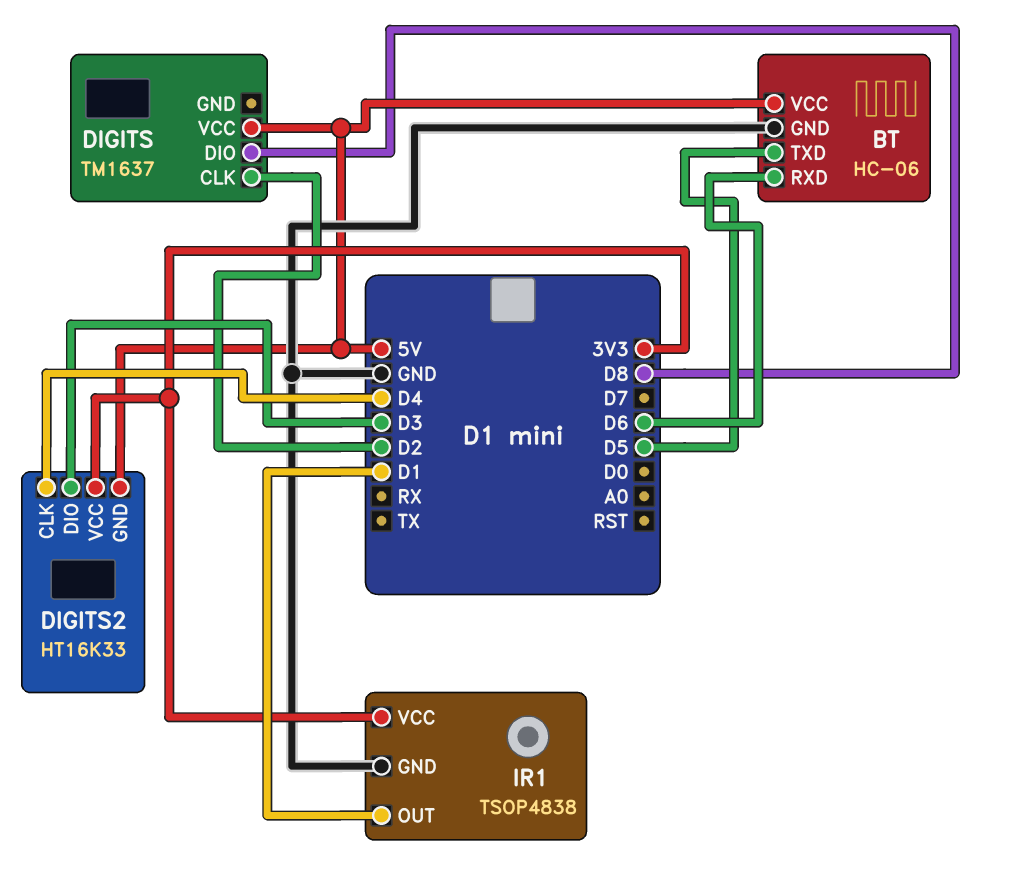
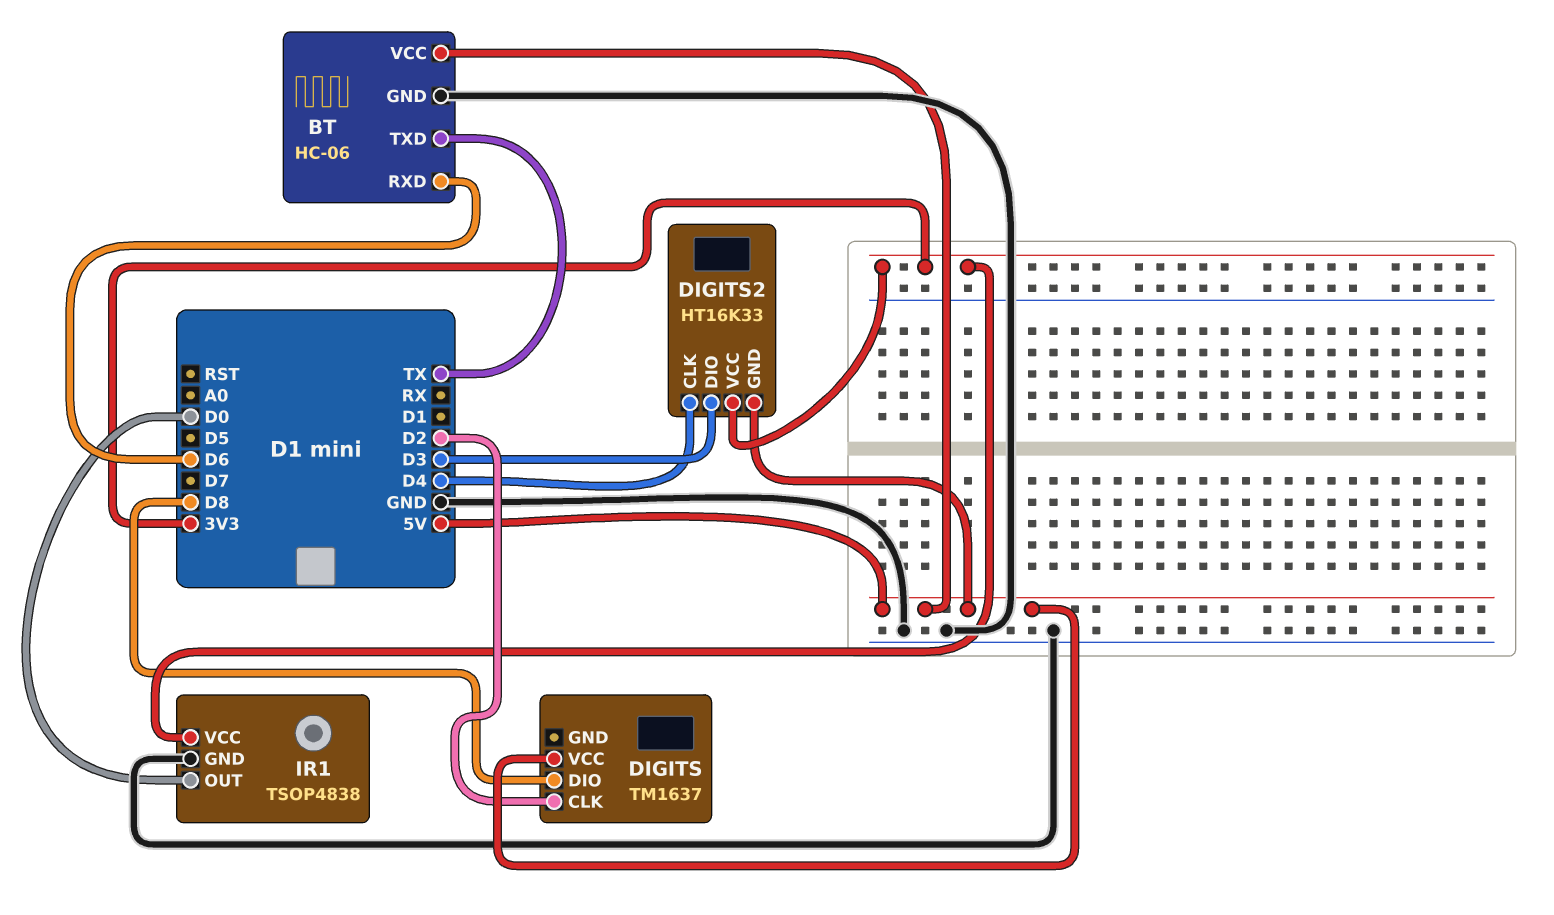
BT pin TXD: D5 -> TX
IR1 pin OUT: D1 -> D0

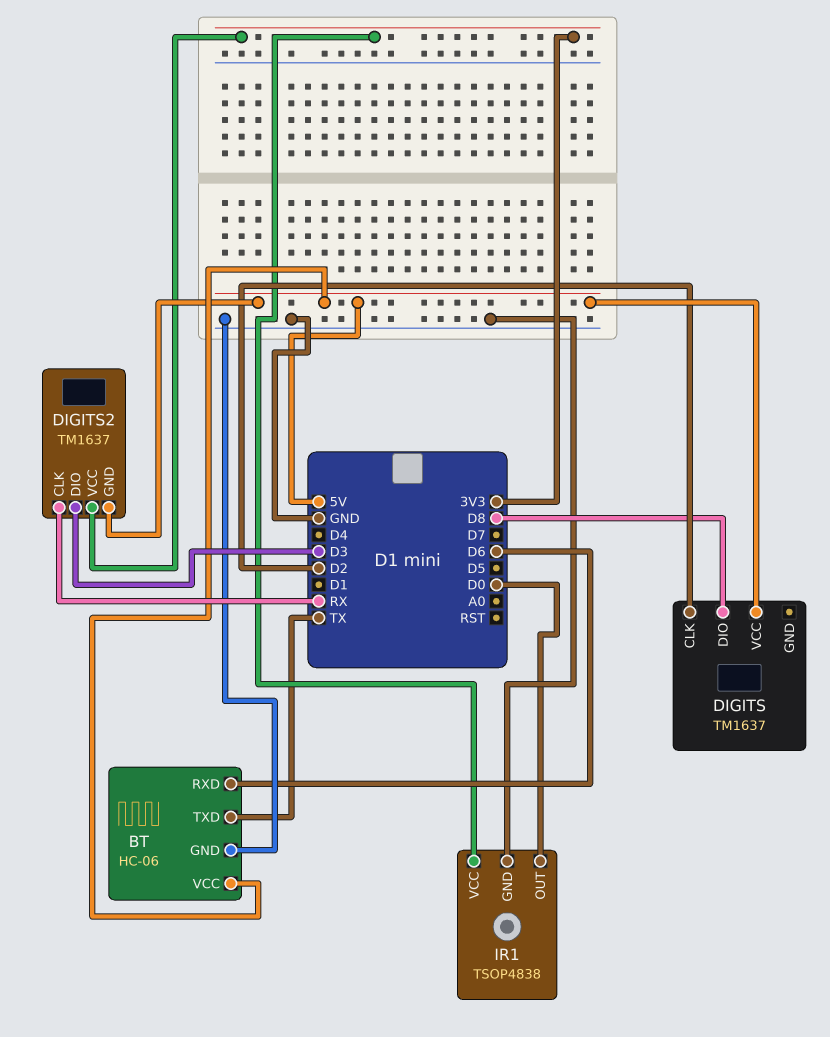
DIGITS2: HT16K33 -> TM1637
DIGITS2 pin CLK: D4 -> RX

